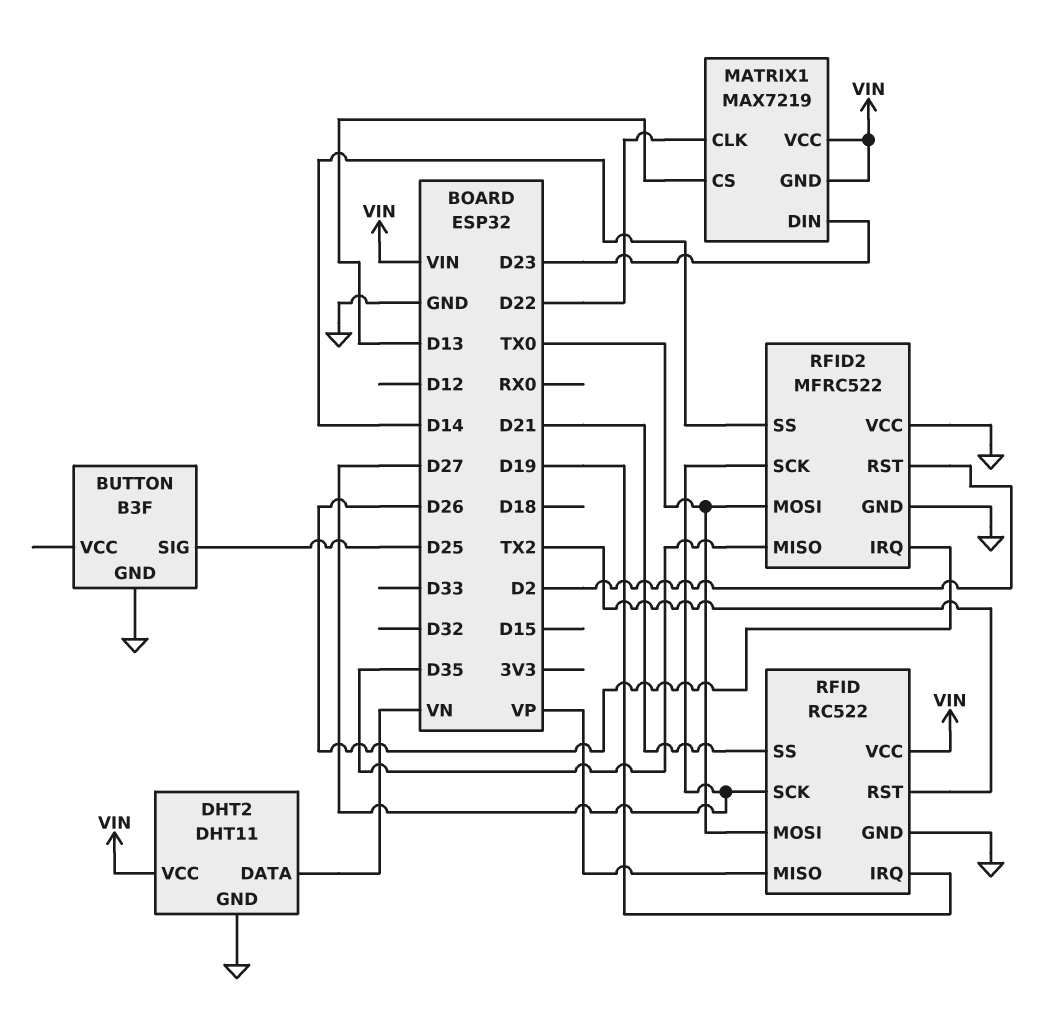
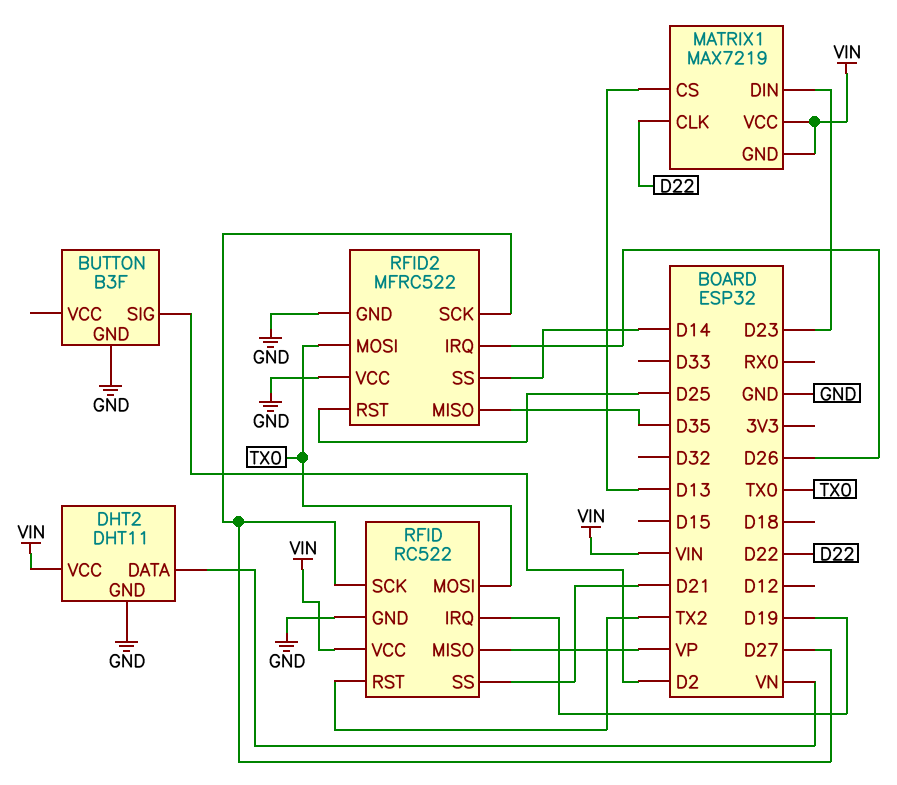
BUTTON pin SIG: D25 -> D2
RFID2 pin RST: D2 -> D25

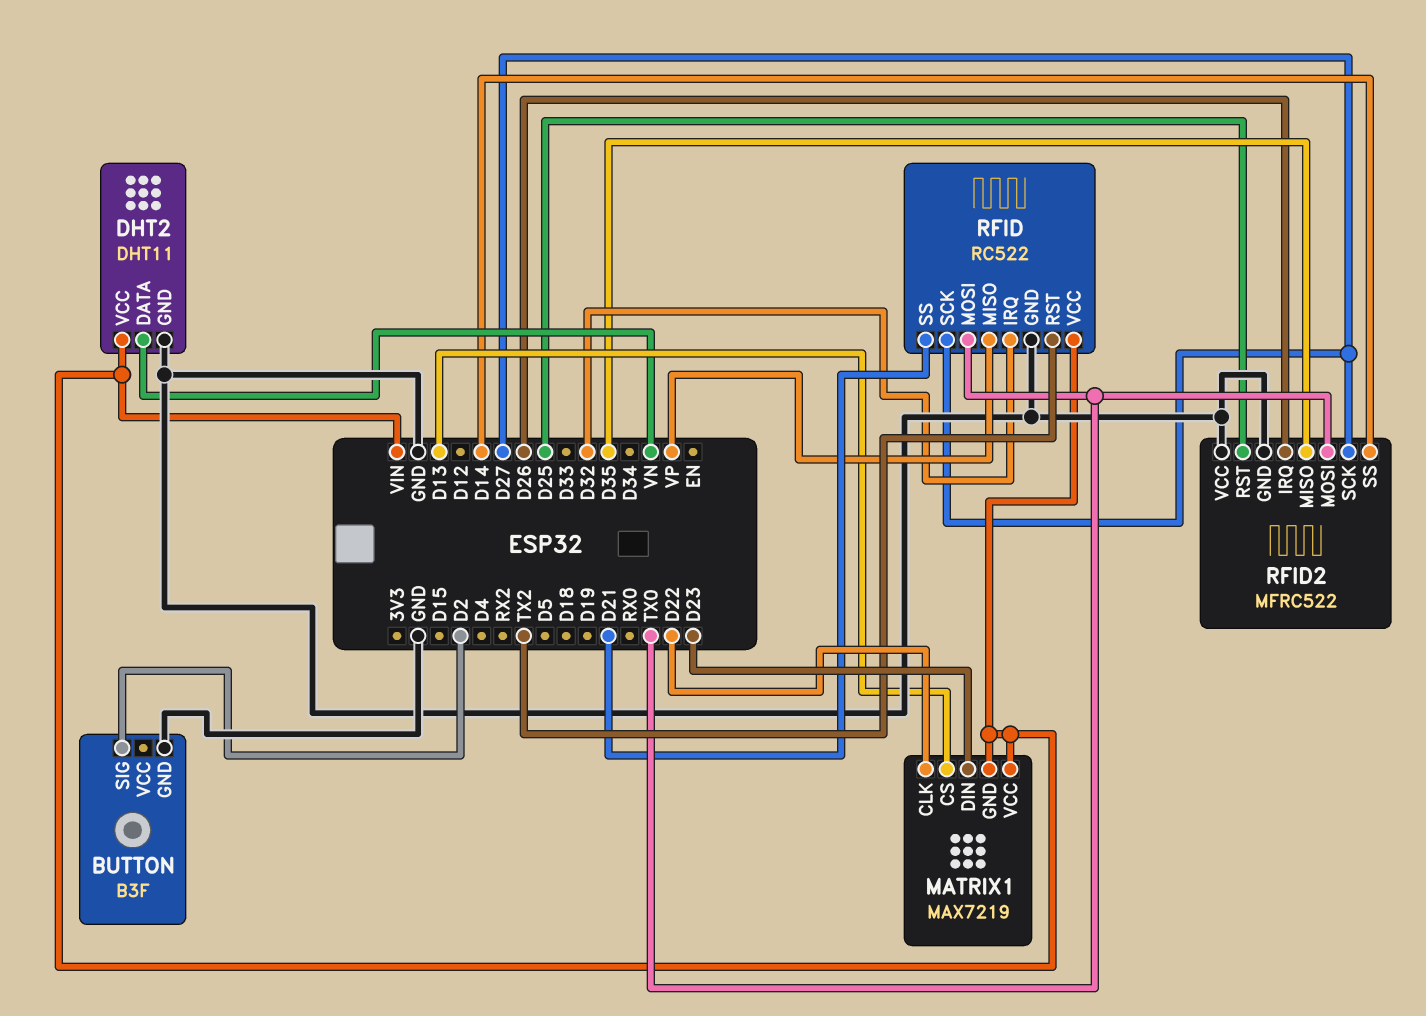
RFID pin IRQ: D19 -> D32

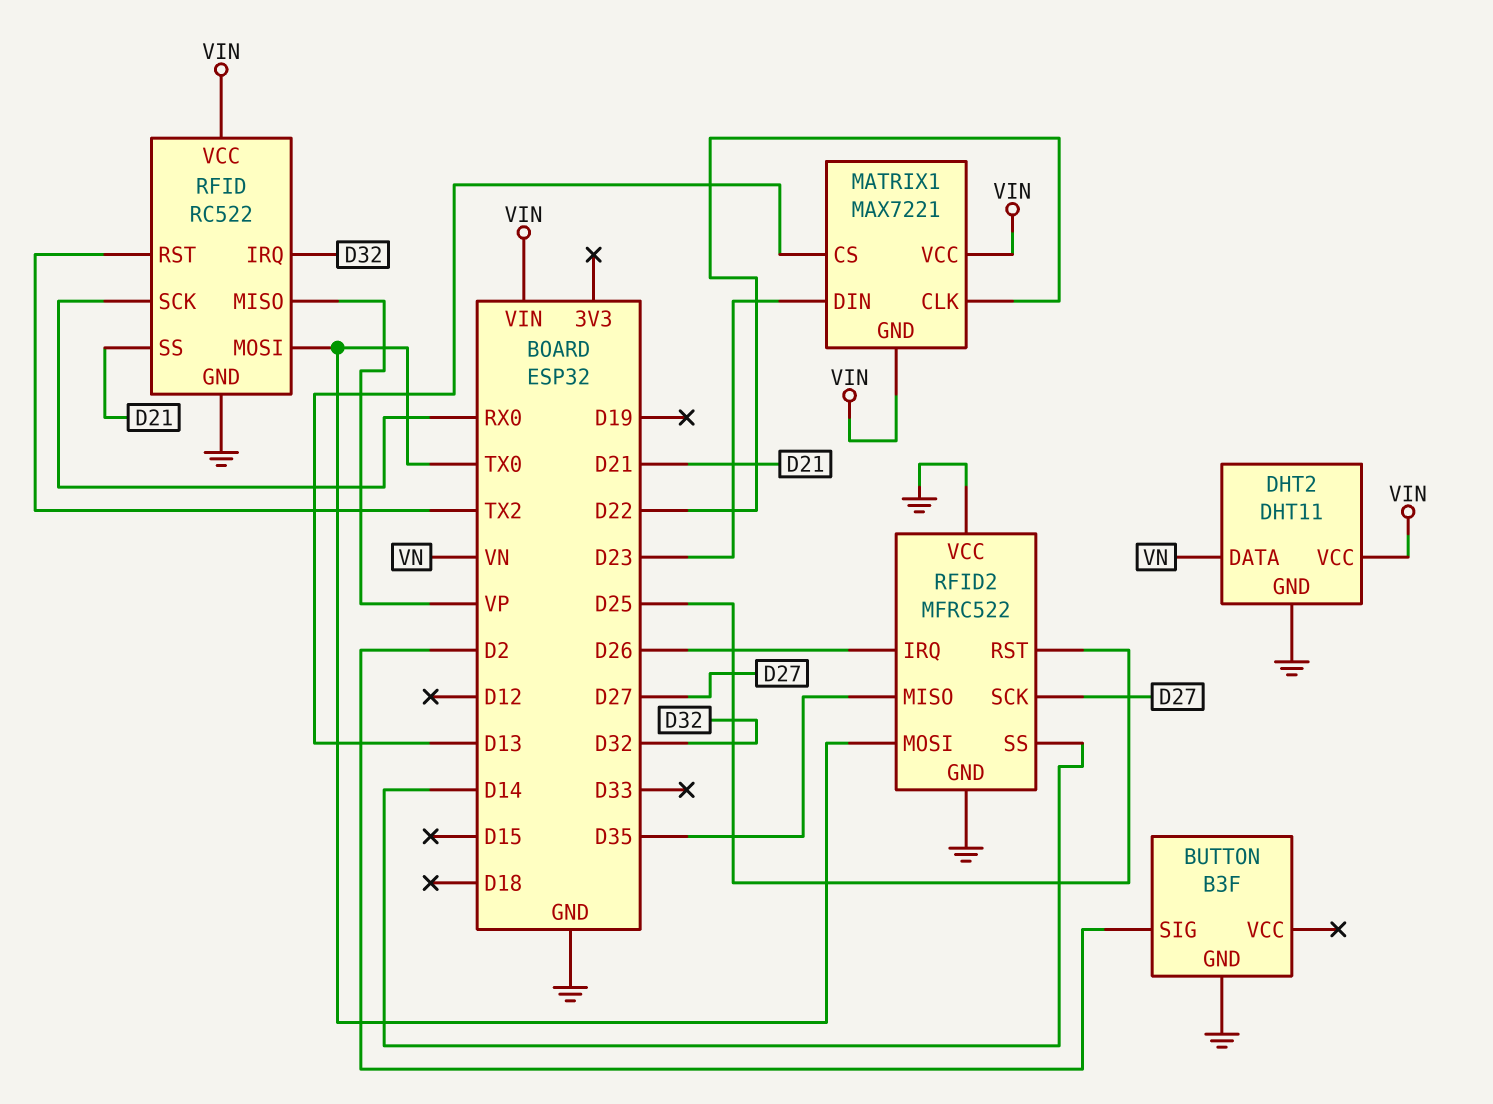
MATRIX1: MAX7219 -> MAX7221
RFID pin SCK: D27 -> RX0

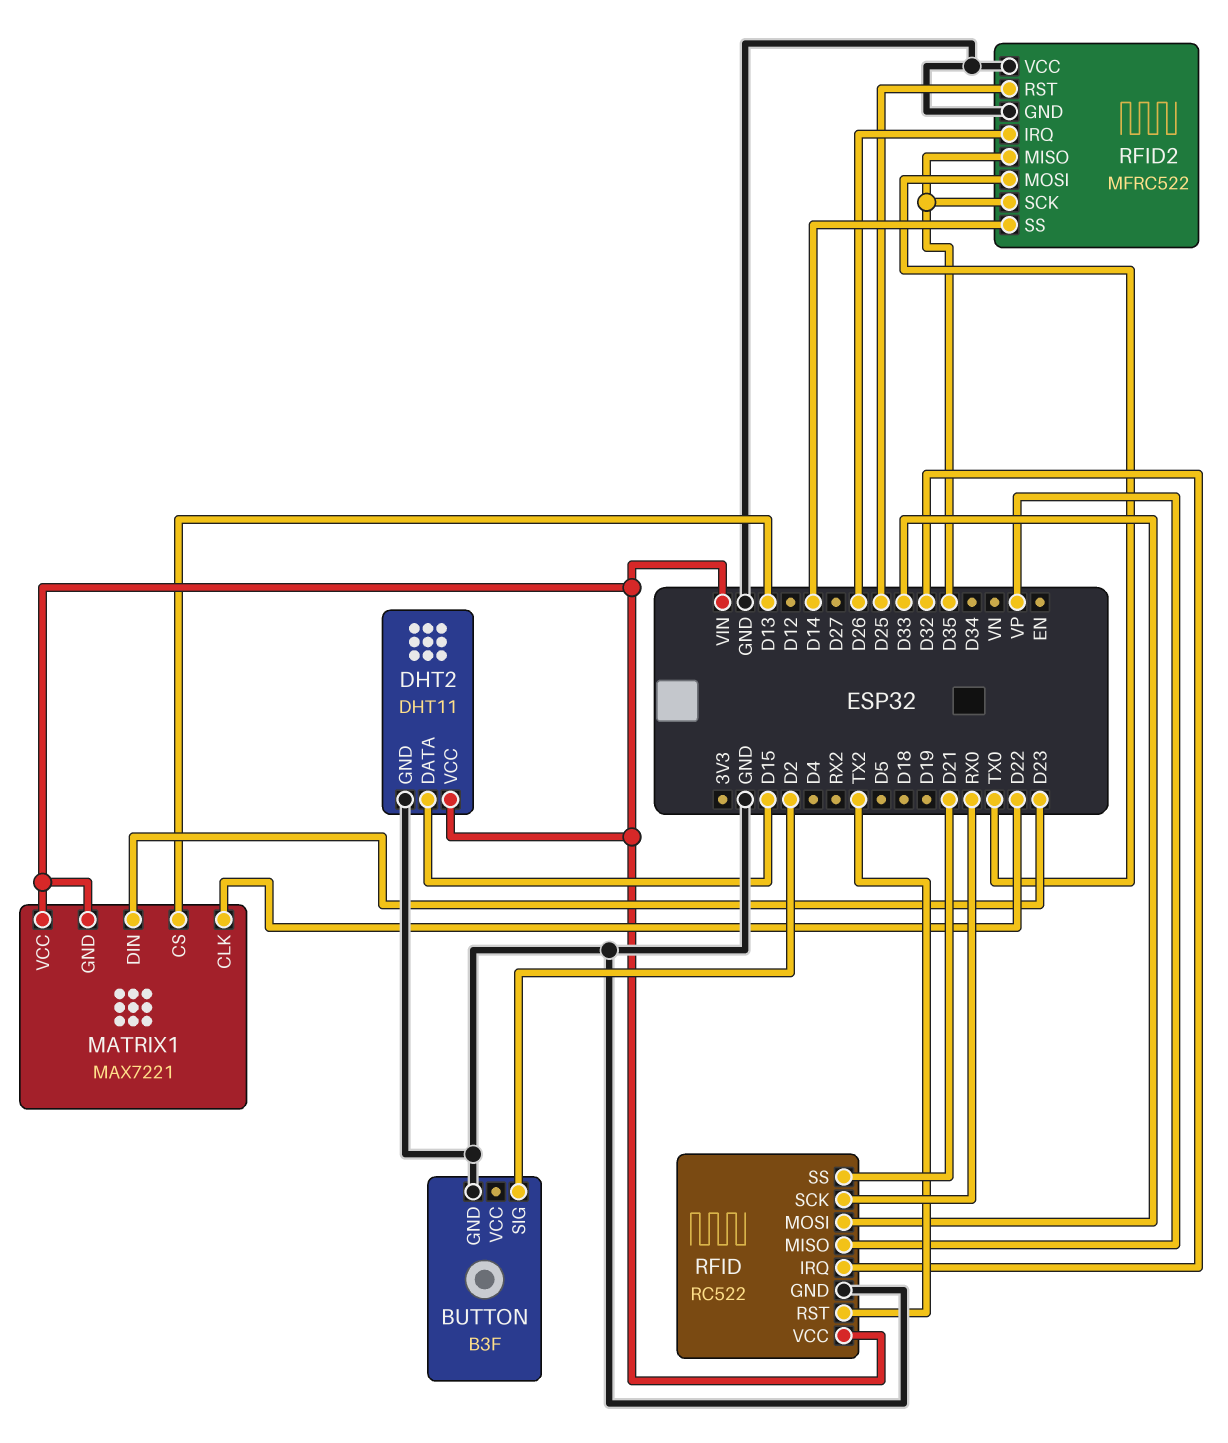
DHT2 pin DATA: VN -> D15
RFID pin MOSI: TX0 -> D33
RFID2 pin SCK: D27 -> D35

